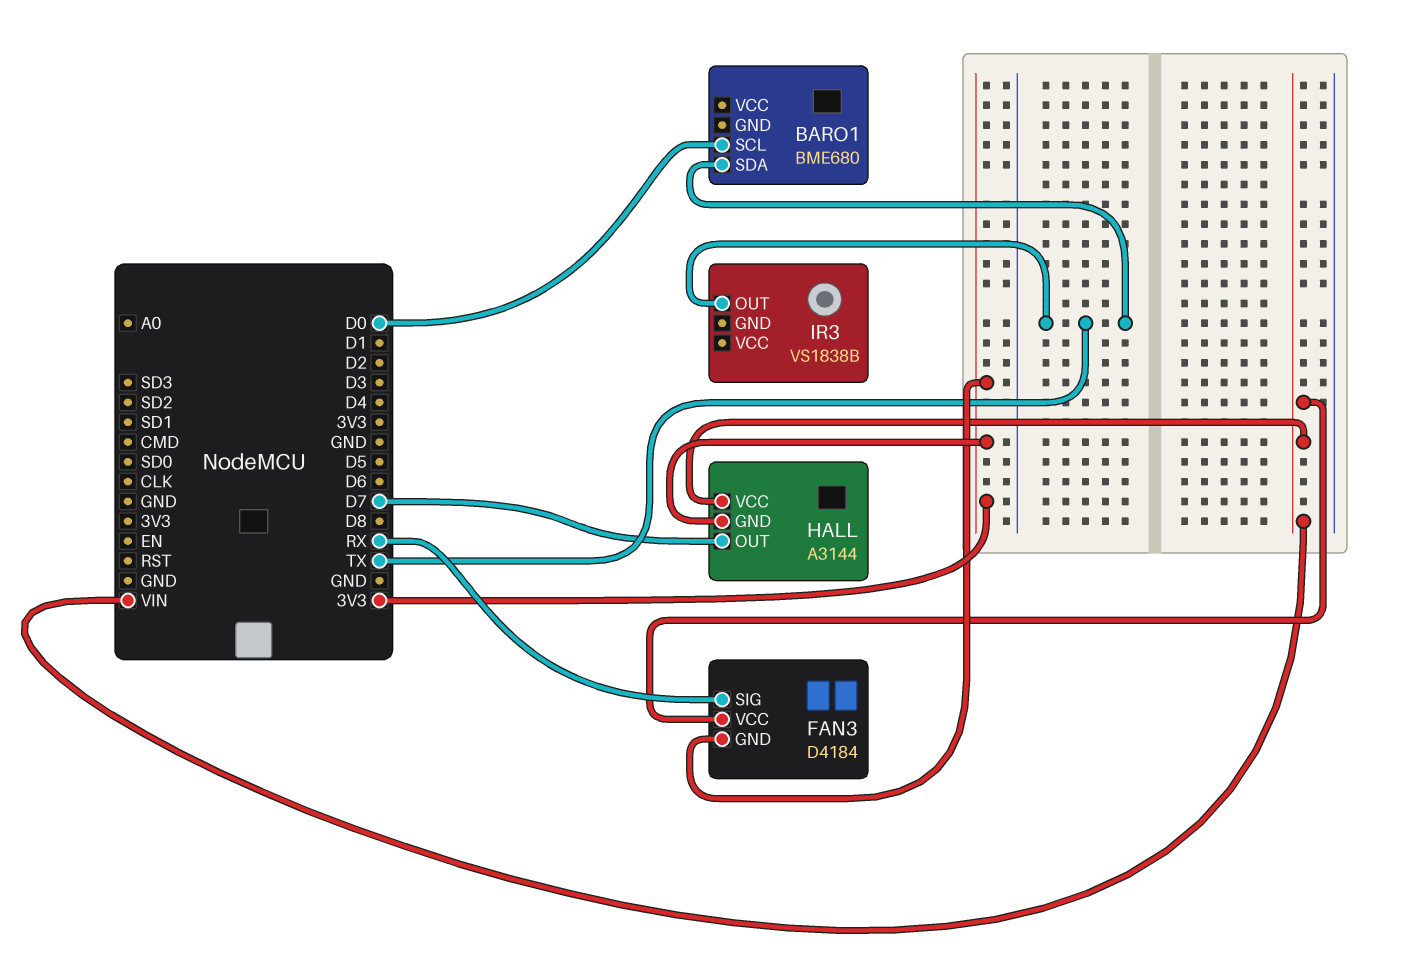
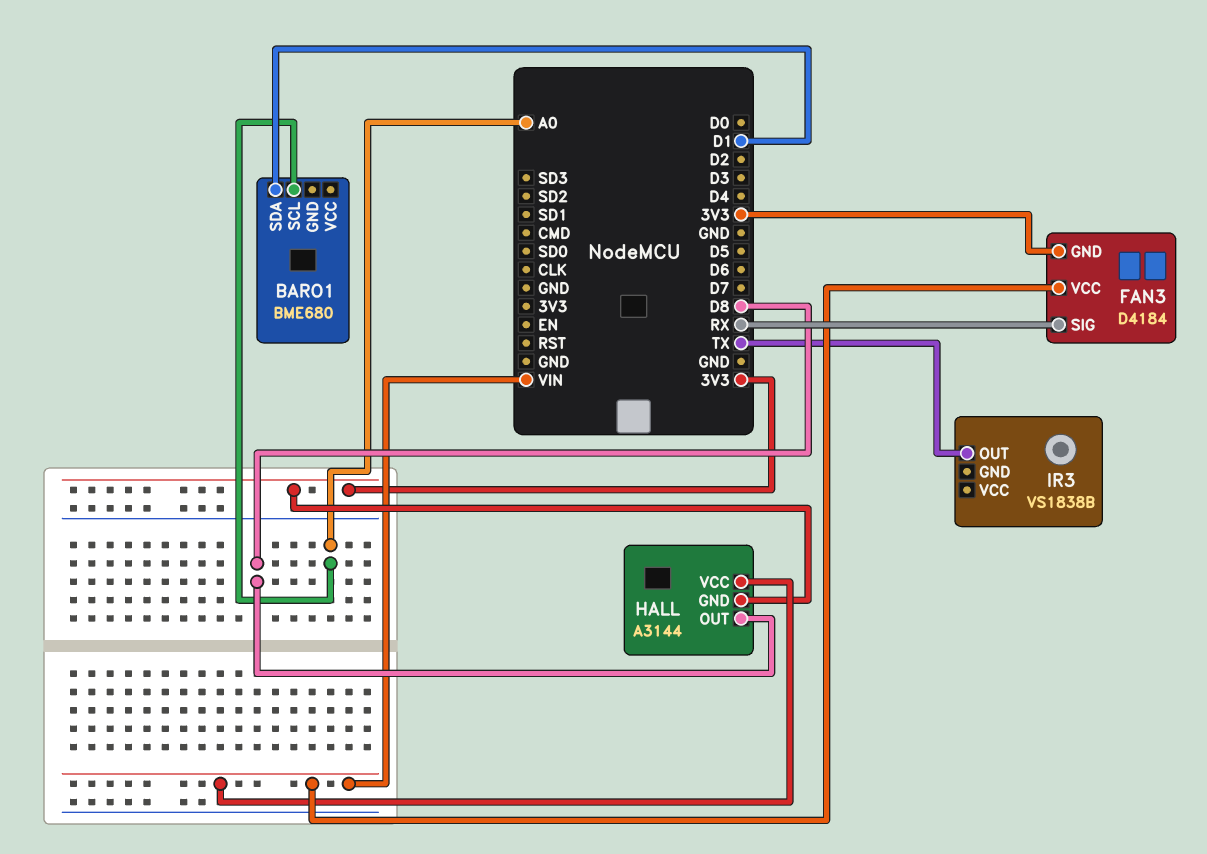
BARO1 pin SCL: D0 -> A0
BARO1 pin SDA: TX -> D1
HALL pin OUT: D7 -> D8

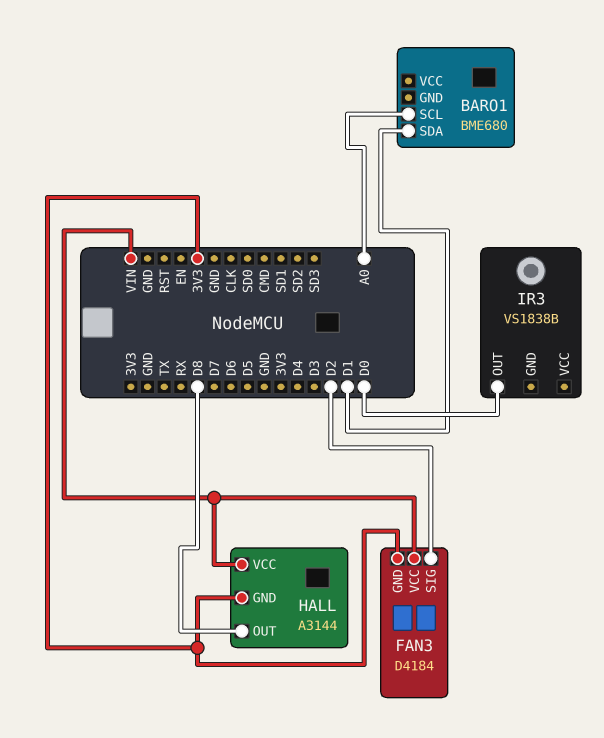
FAN3 pin SIG: RX -> D2
IR3 pin OUT: TX -> D0

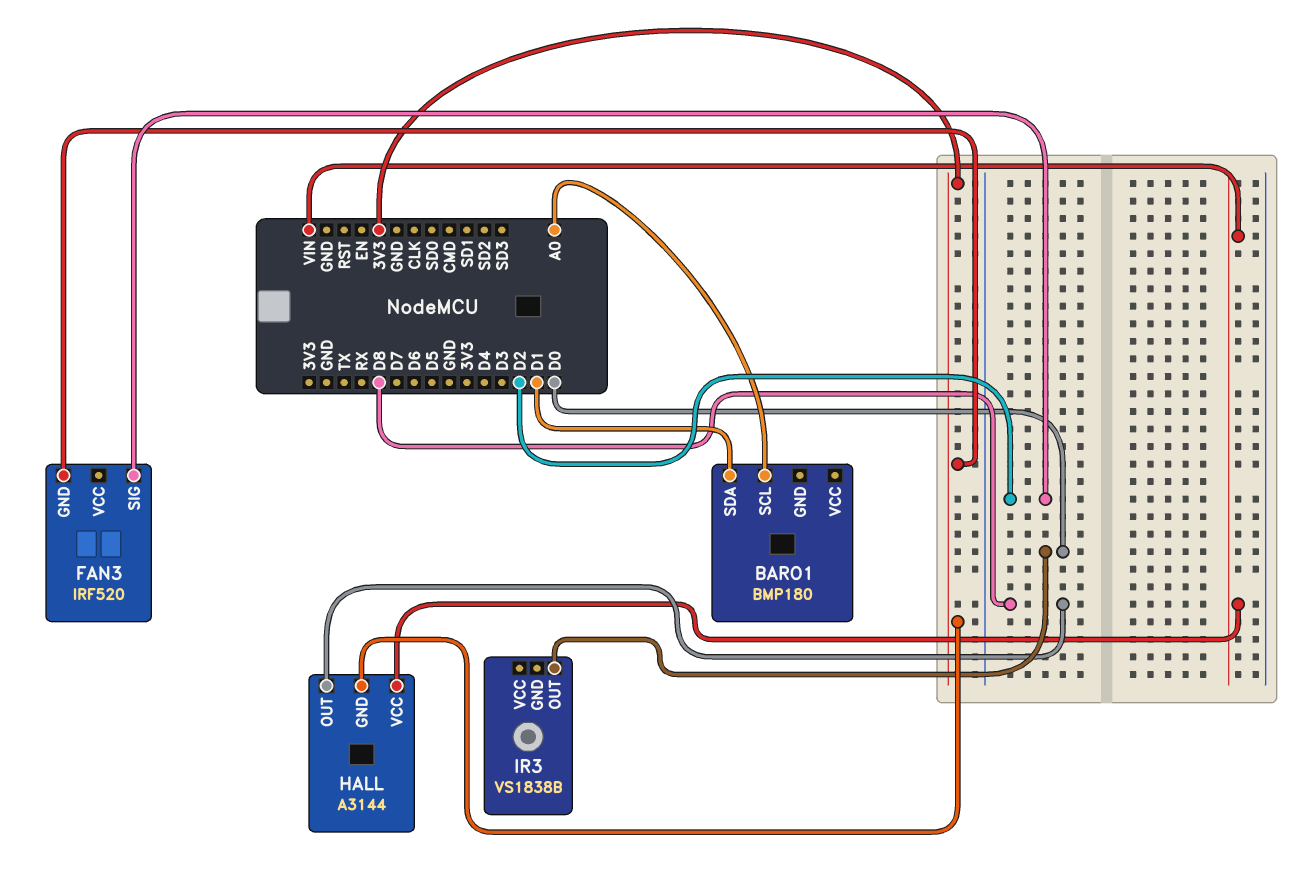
BARO1: BME680 -> BMP180
FAN3: D4184 -> IRF520
FAN3 pin VCC: VIN -> none

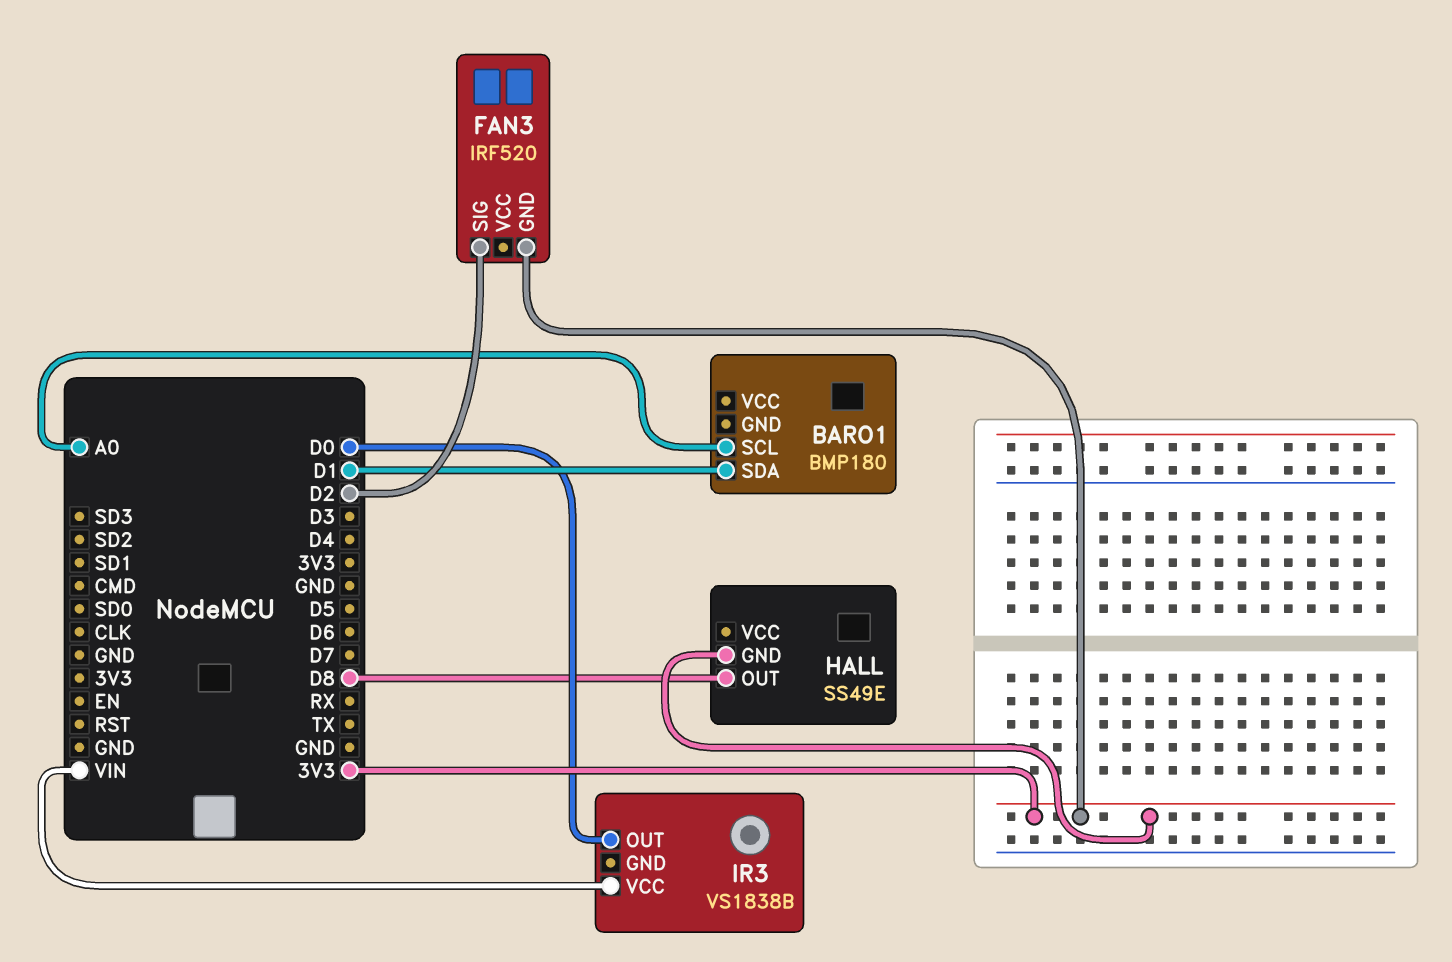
HALL: A3144 -> SS49E
HALL pin VCC: VIN -> none
IR3 pin VCC: none -> VIN

